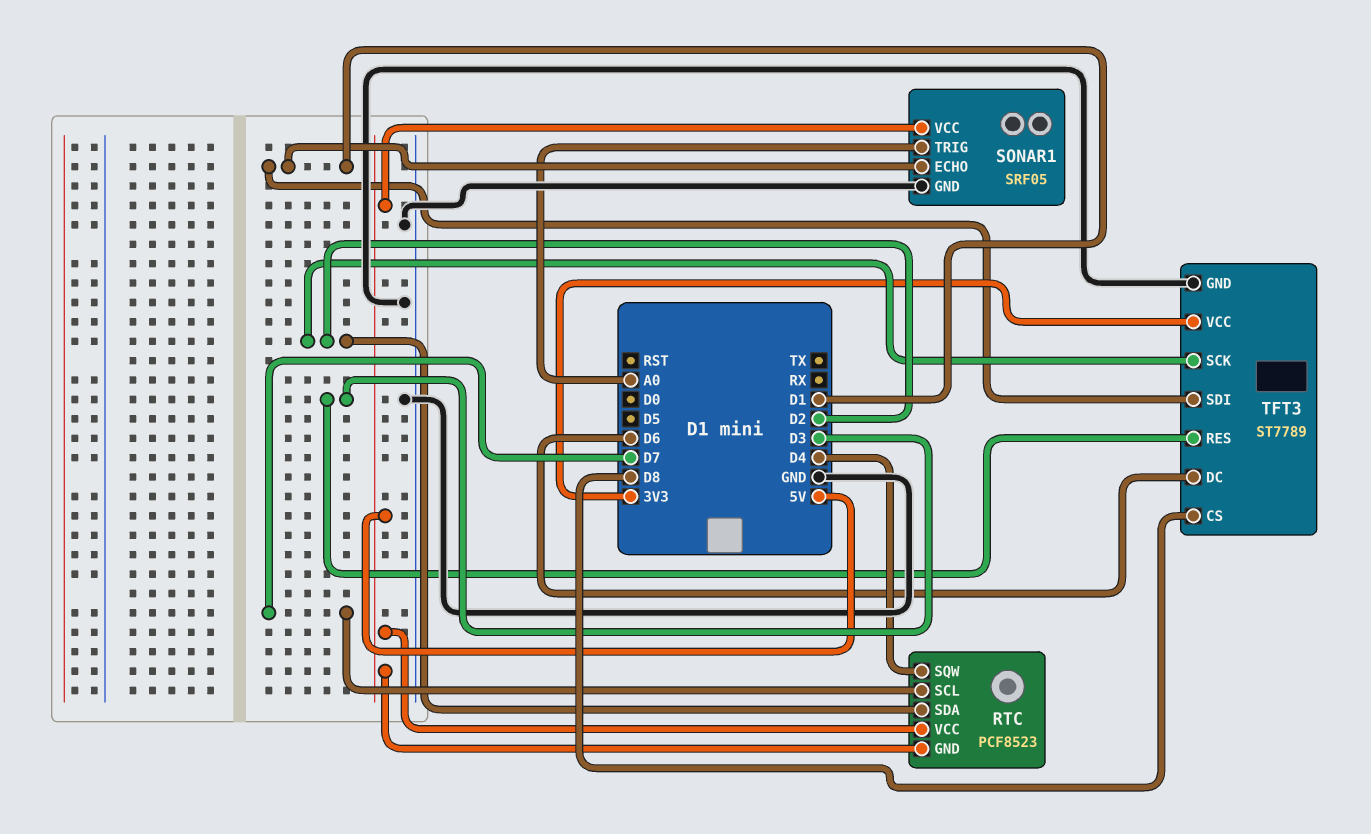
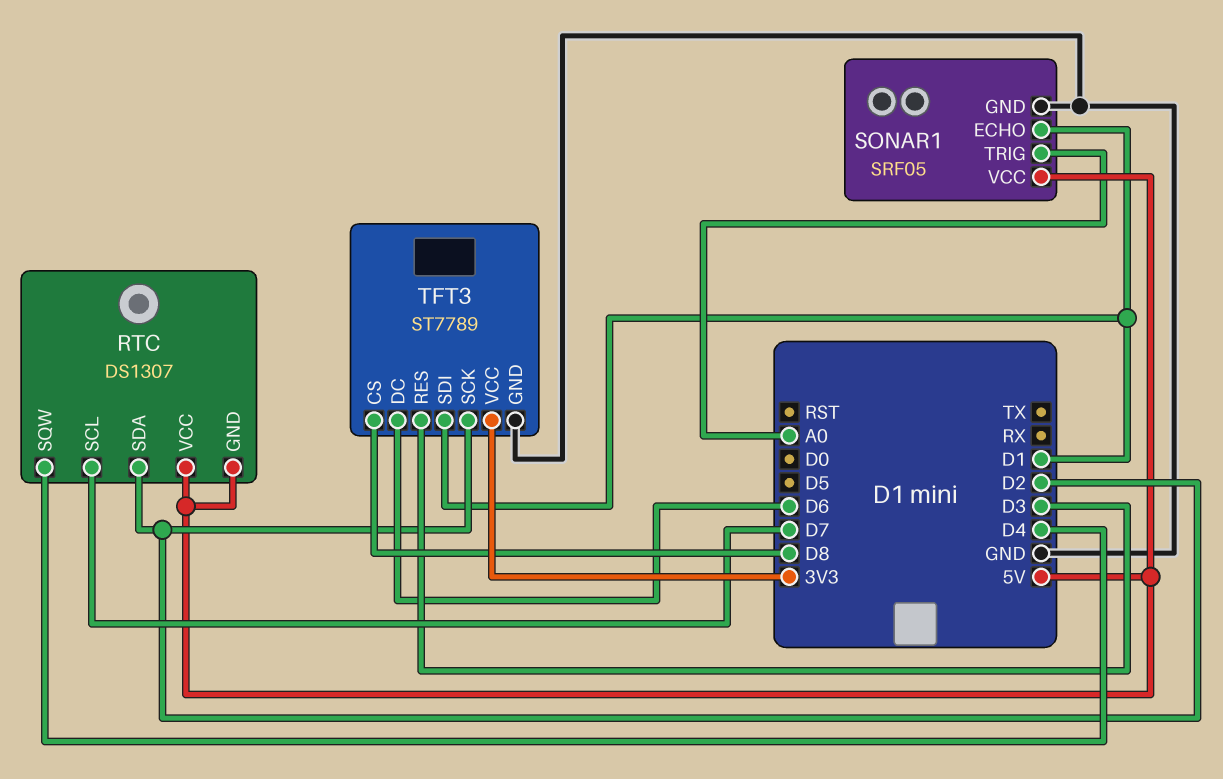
RTC: PCF8523 -> DS1307

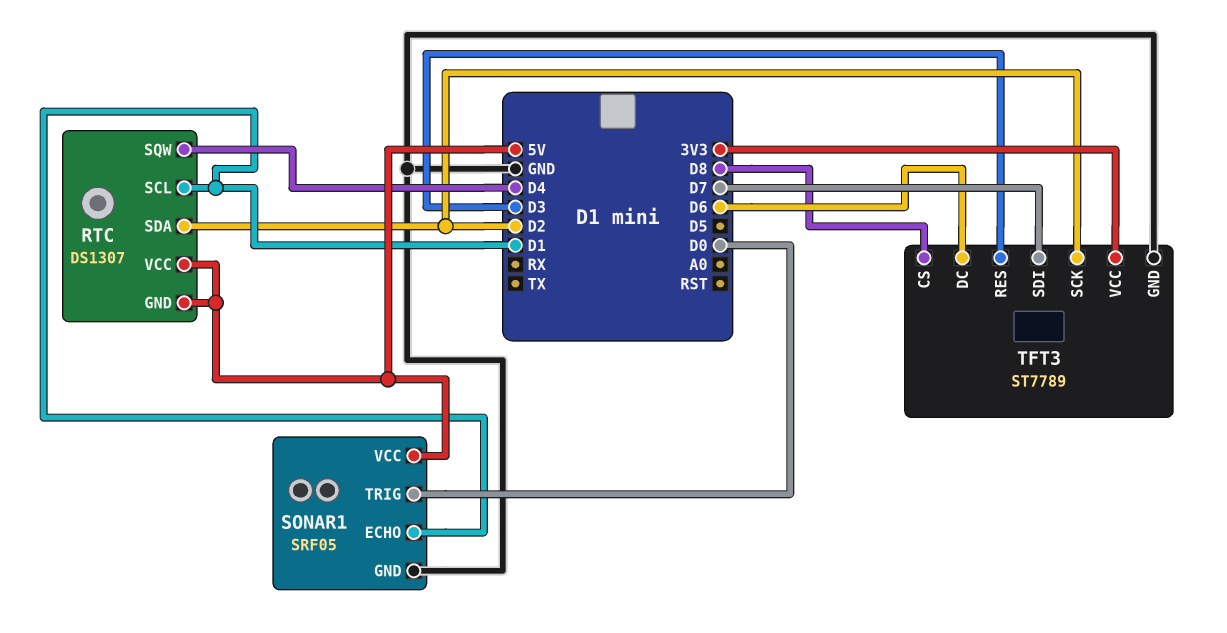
RTC pin SCL: D7 -> D1
SONAR1 pin TRIG: A0 -> D0
TFT3 pin SDI: D1 -> D7

